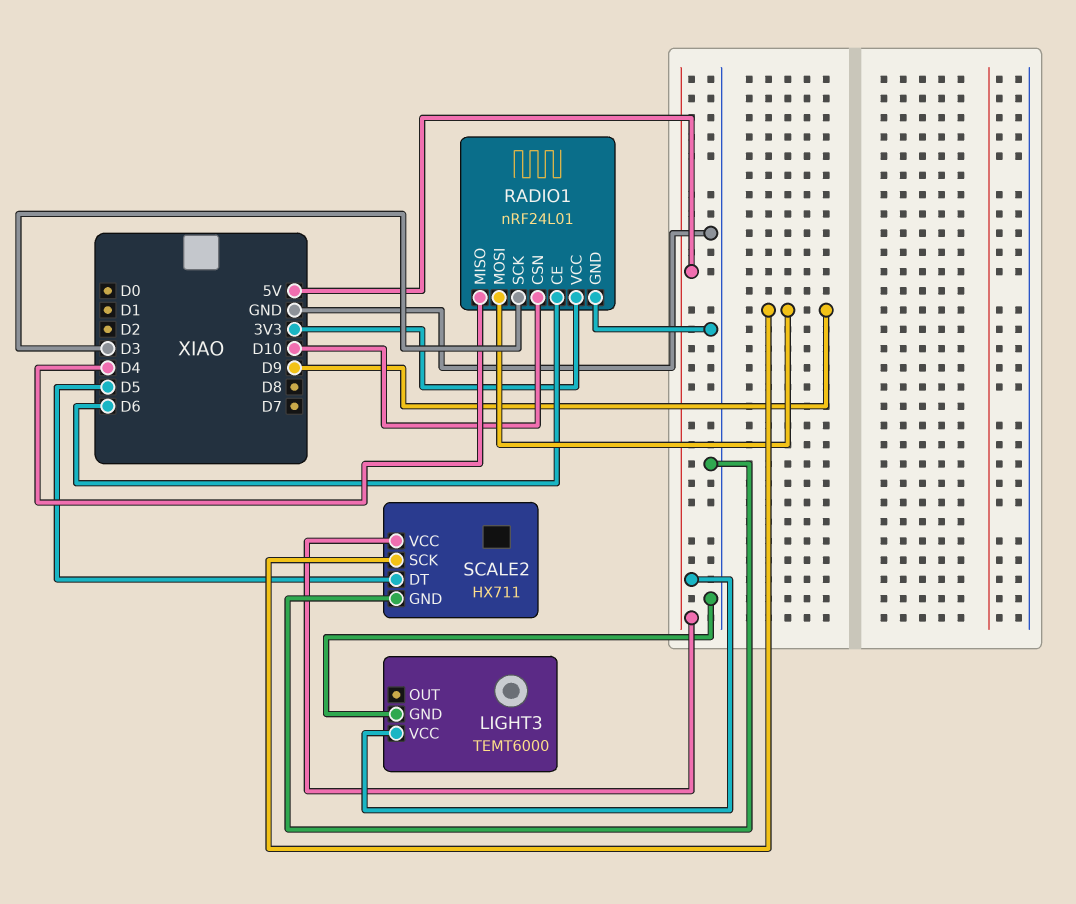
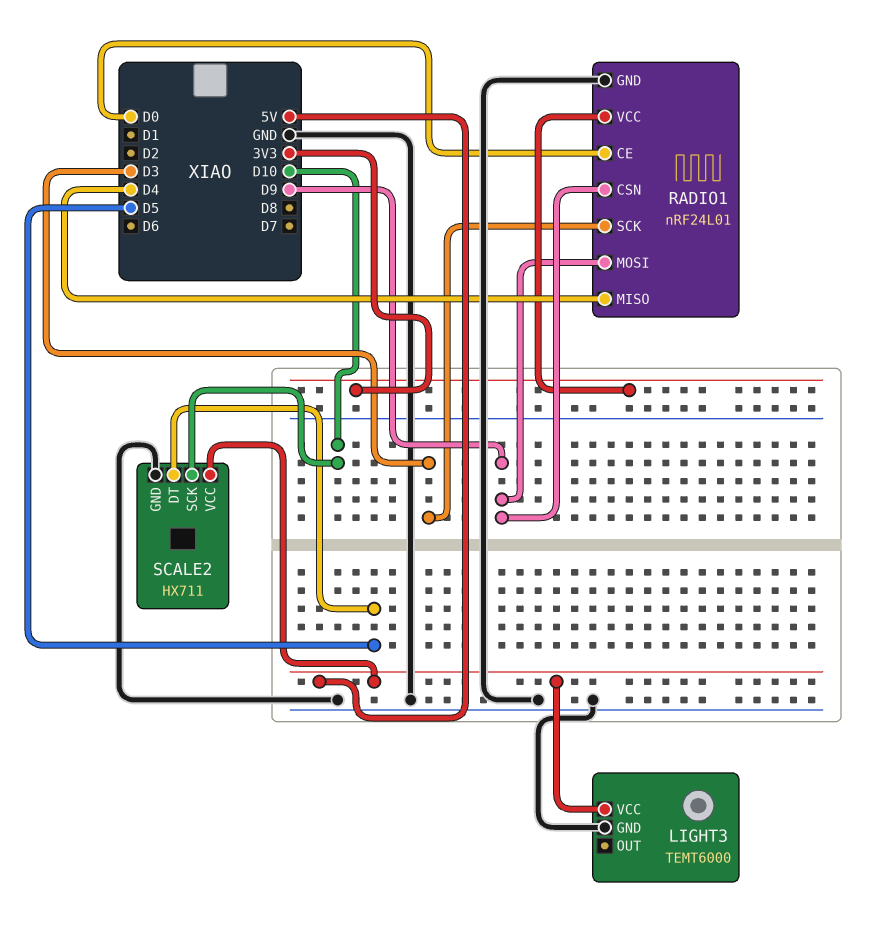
RADIO1 pin CE: D6 -> D0
RADIO1 pin CSN: D10 -> D9
SCALE2 pin SCK: D9 -> D10

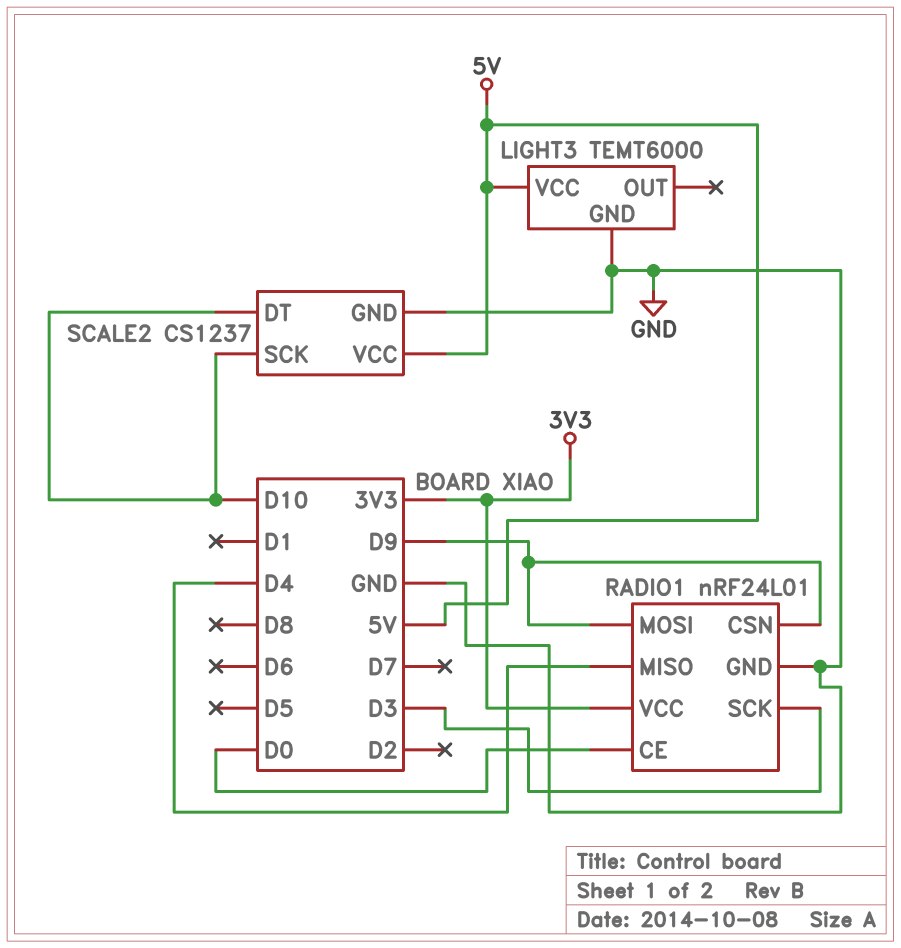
SCALE2: HX711 -> CS1237
SCALE2 pin DT: D5 -> D10

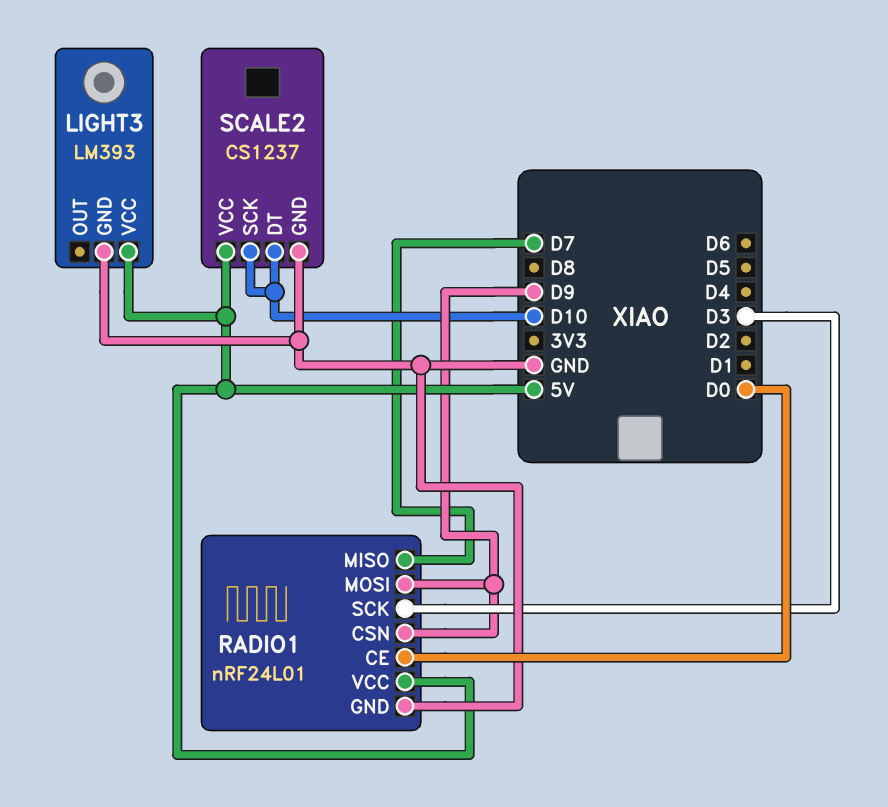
LIGHT3: TEMT6000 -> LM393
RADIO1 pin MISO: D4 -> D7
RADIO1 pin VCC: 3V3 -> 5V

